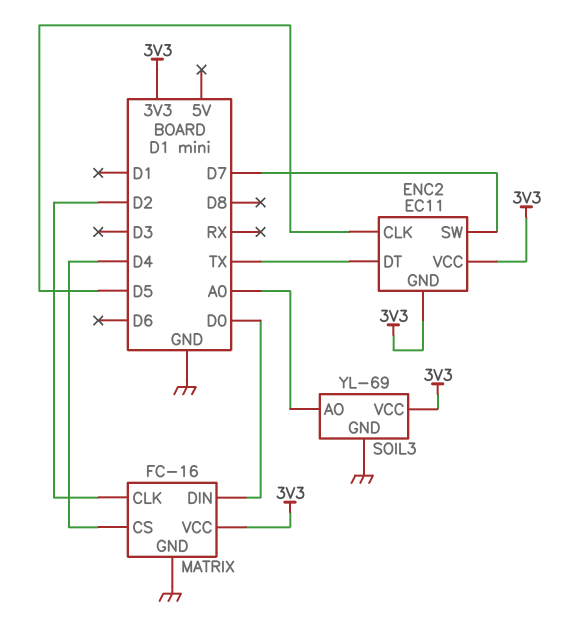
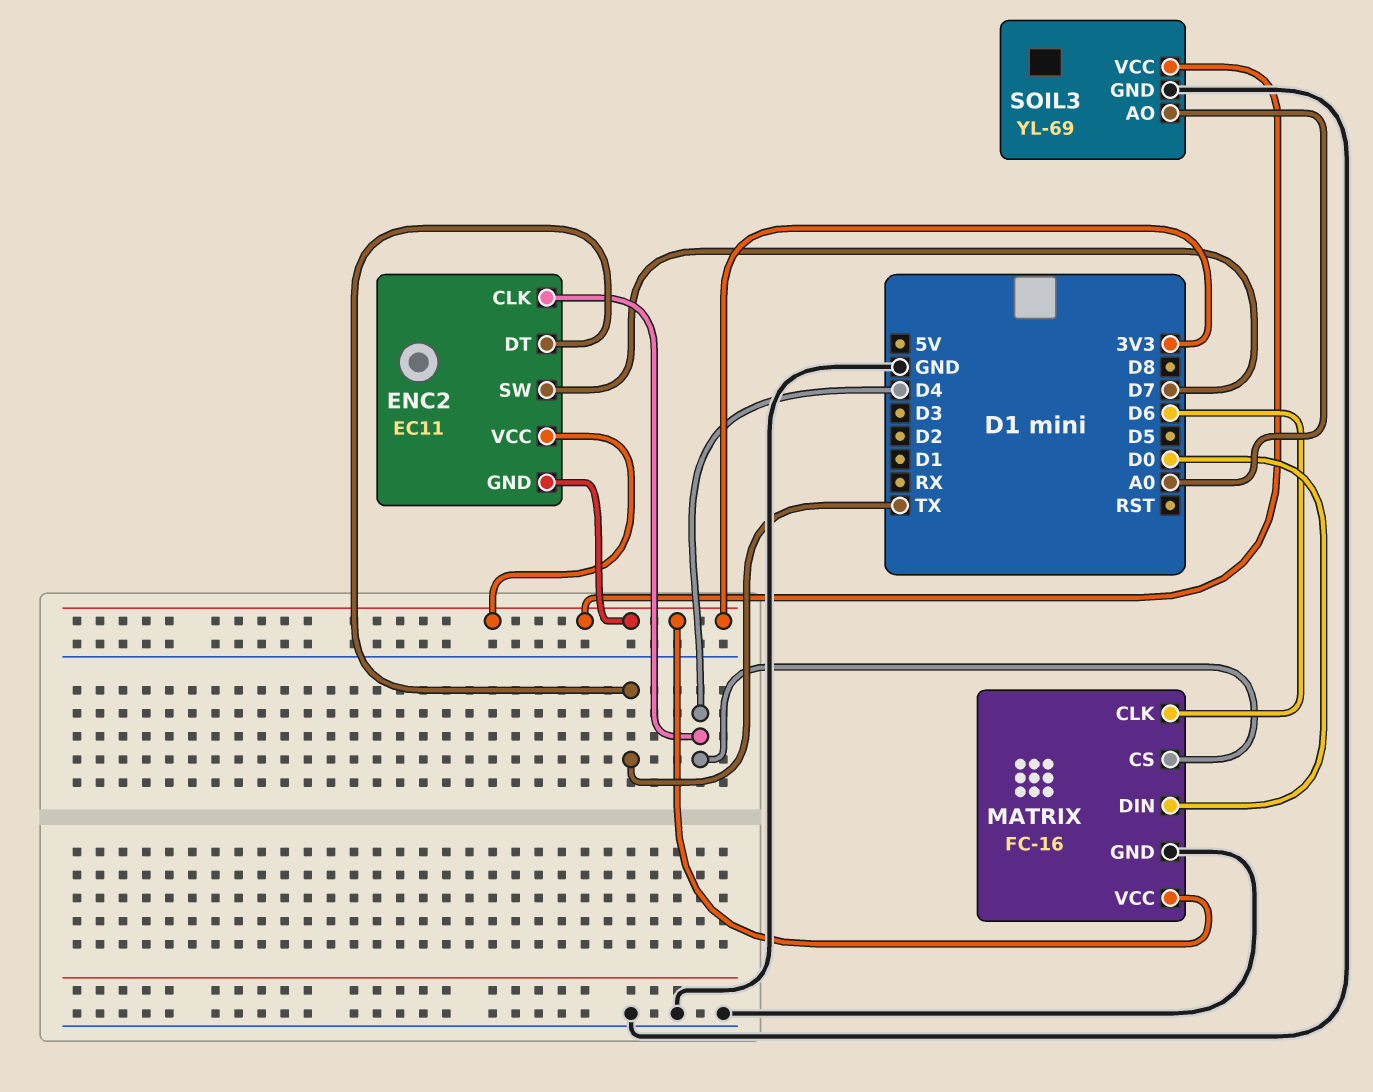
ENC2 pin CLK: D5 -> D4
MATRIX pin CLK: D2 -> D6

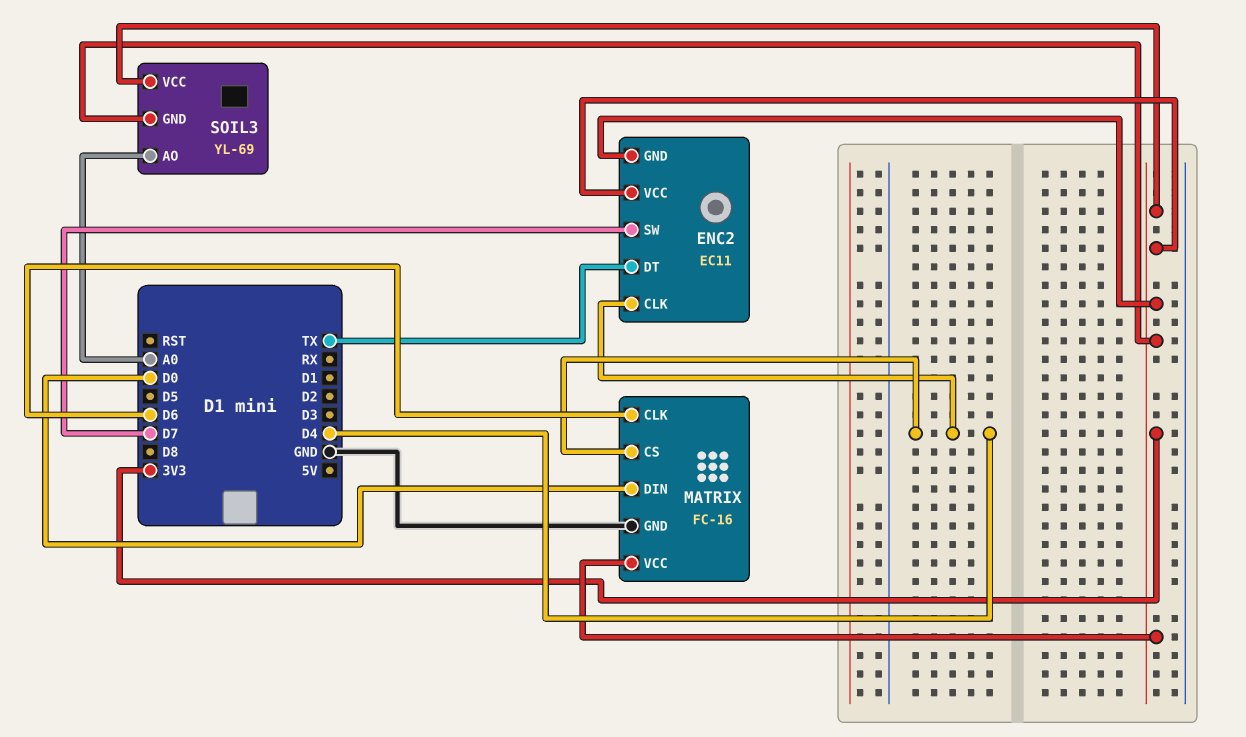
SOIL3 pin GND: GND -> 3V3

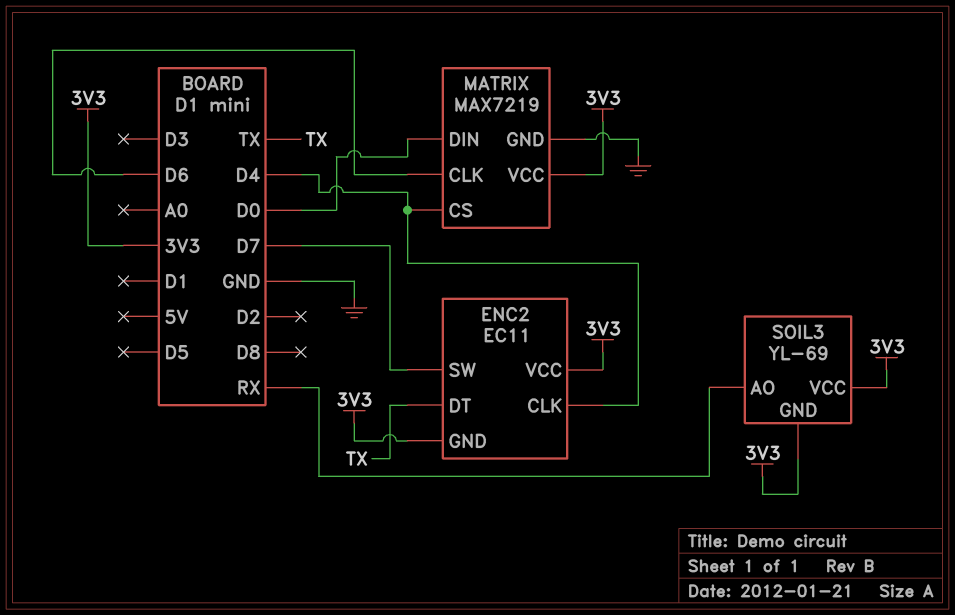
MATRIX: FC-16 -> MAX7219
SOIL3 pin AO: A0 -> RX

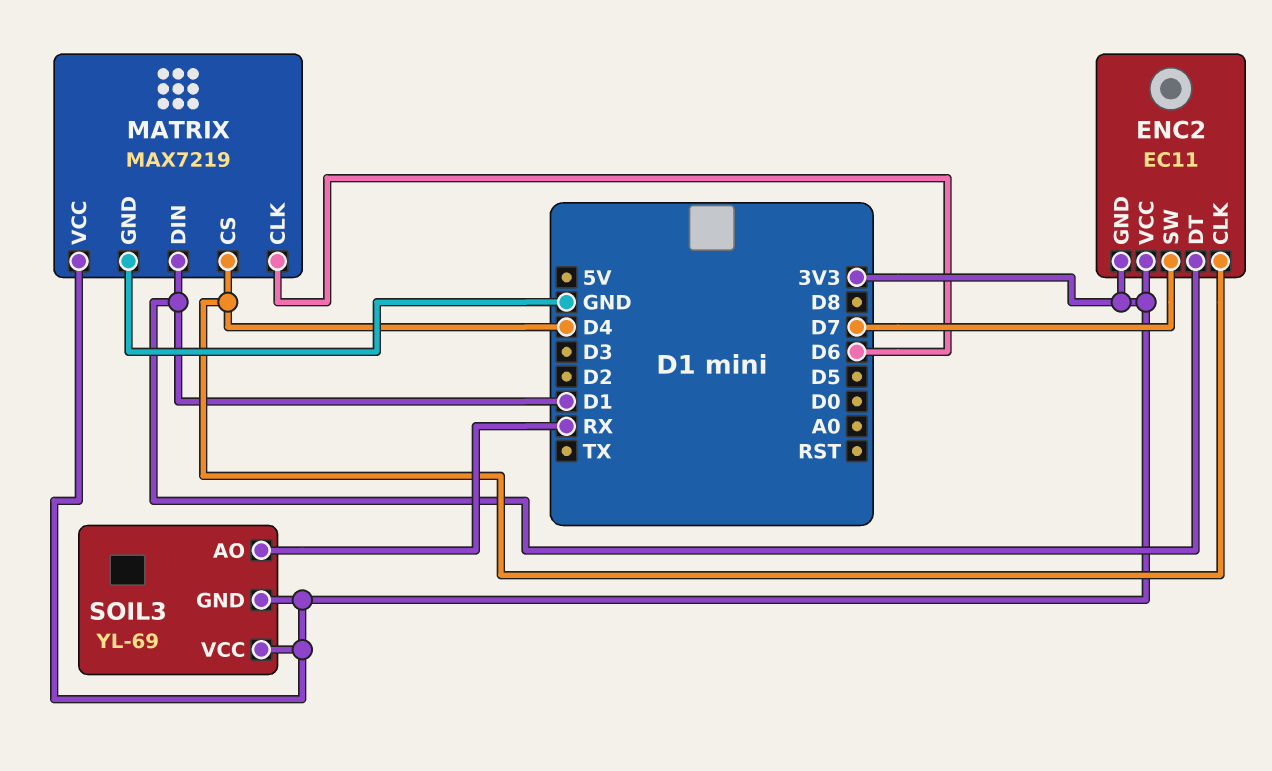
ENC2 pin DT: TX -> D1
MATRIX pin DIN: D0 -> D1

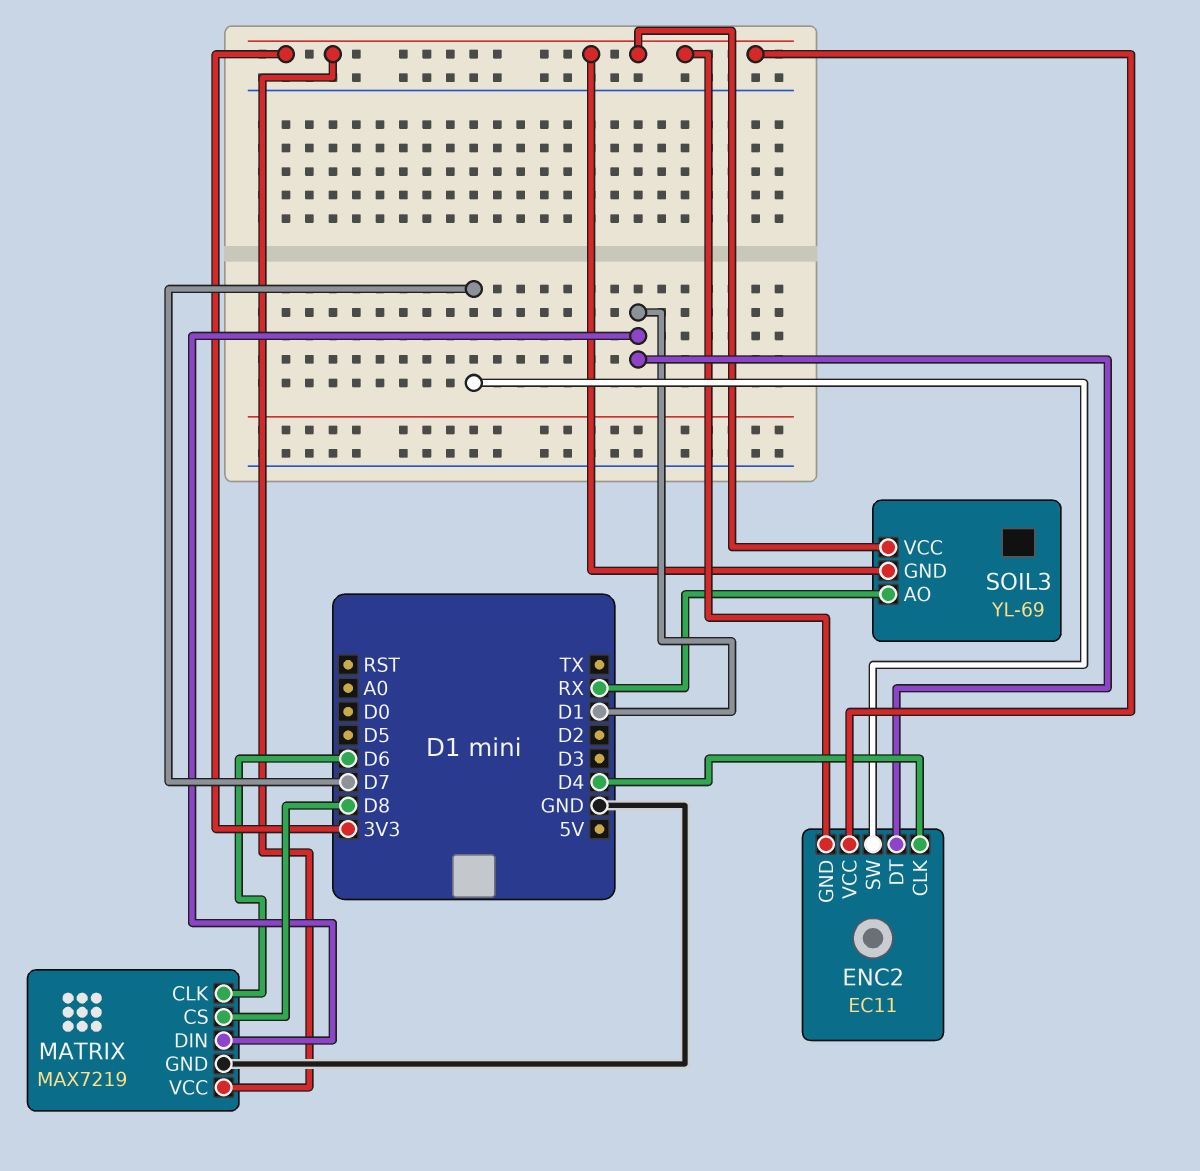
MATRIX pin CS: D4 -> D8

